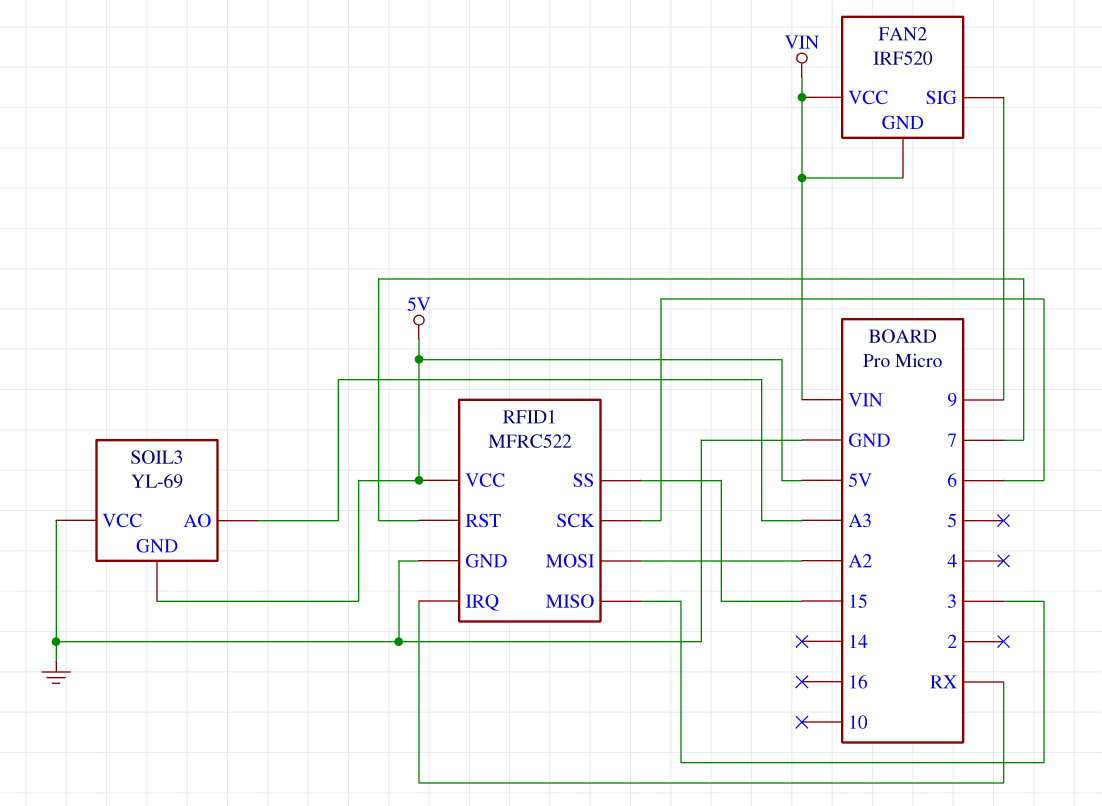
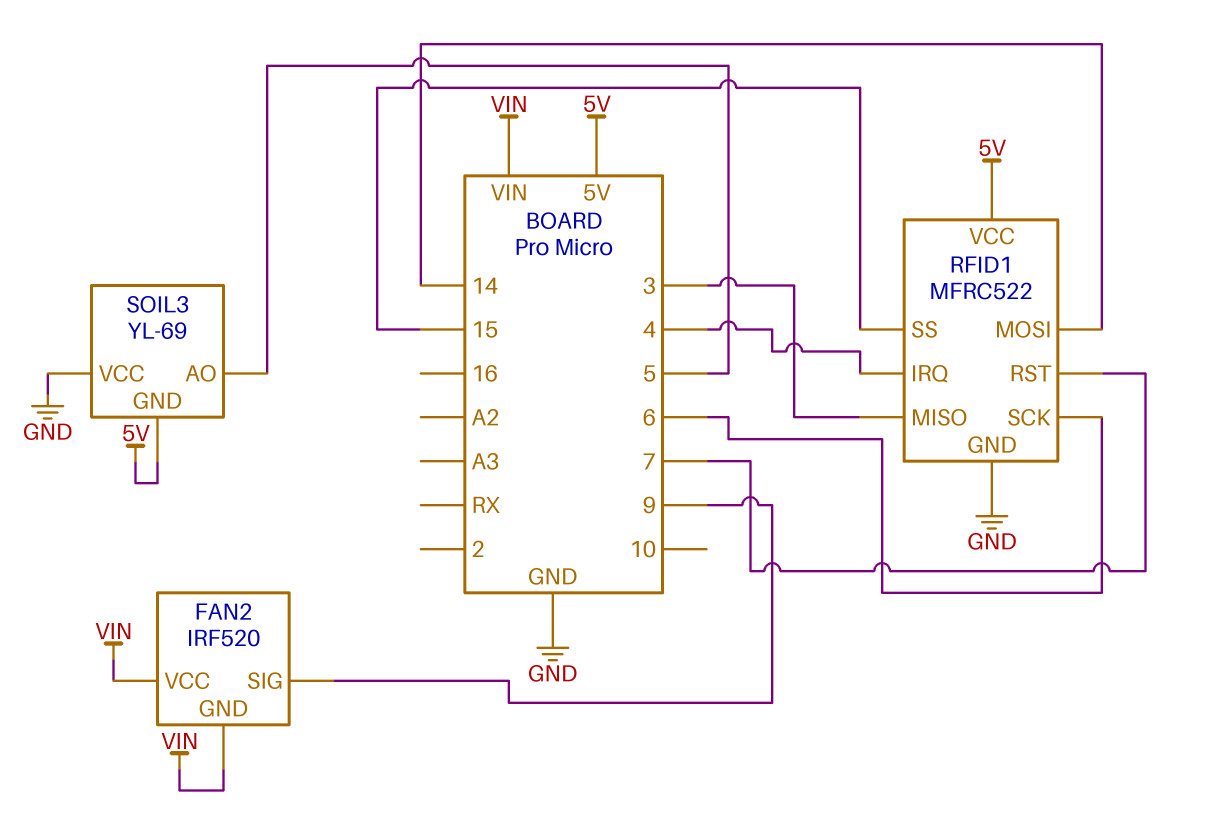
RFID1 pin IRQ: RX -> 4
RFID1 pin MOSI: A2 -> 14
SOIL3 pin AO: A3 -> 5

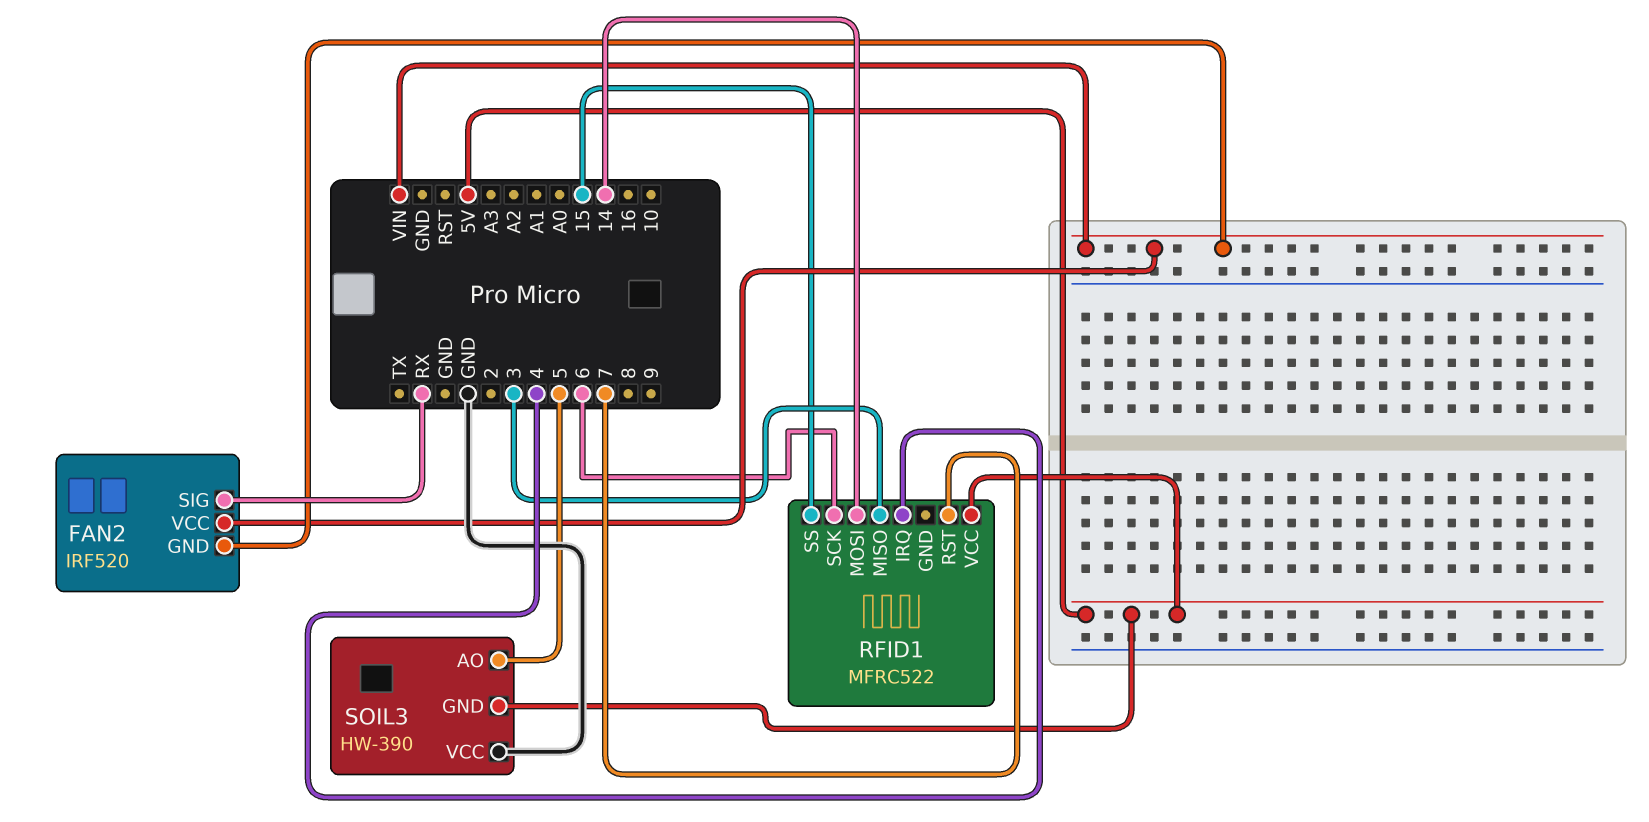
FAN2 pin SIG: 9 -> RX
RFID1 pin GND: GND -> none
SOIL3: YL-69 -> HW-390

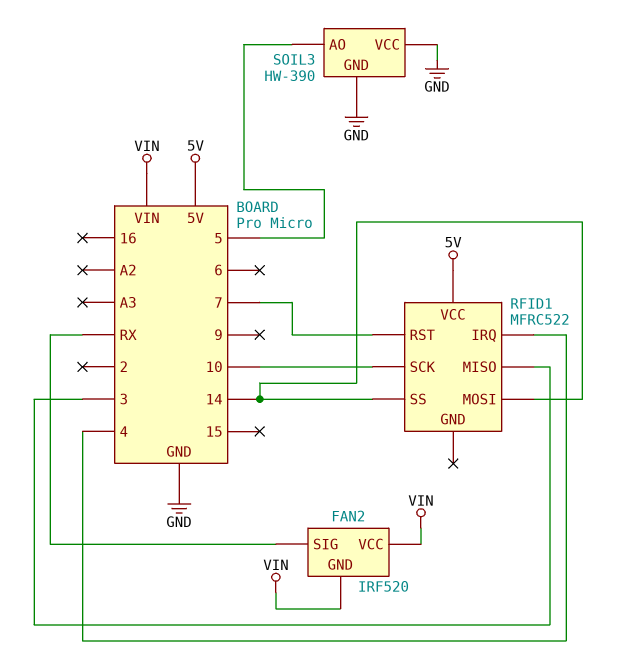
RFID1 pin SCK: 6 -> 10
RFID1 pin SS: 15 -> 14
SOIL3 pin GND: 5V -> GND

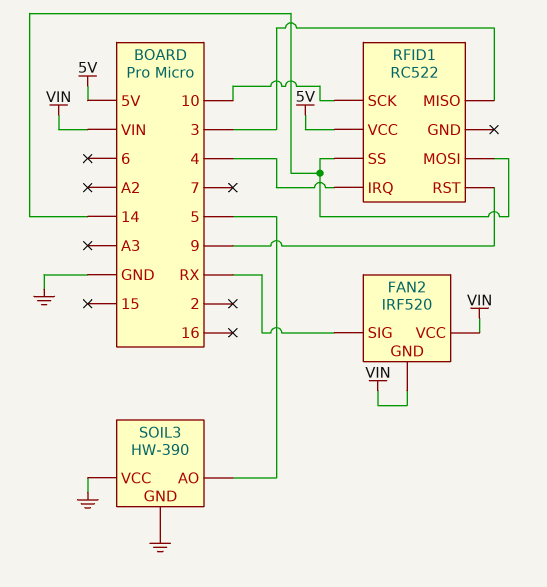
RFID1: MFRC522 -> RC522
RFID1 pin RST: 7 -> 9

